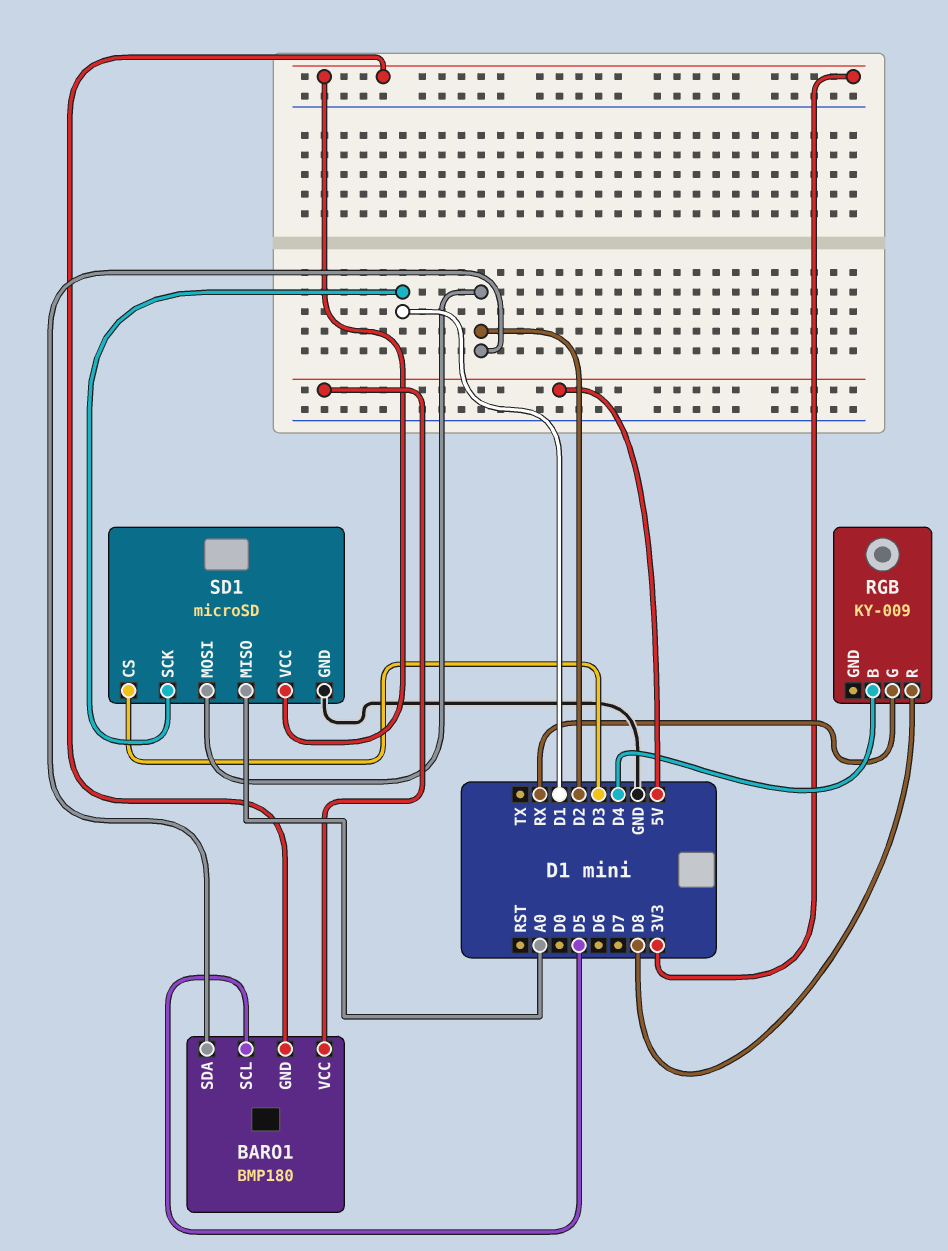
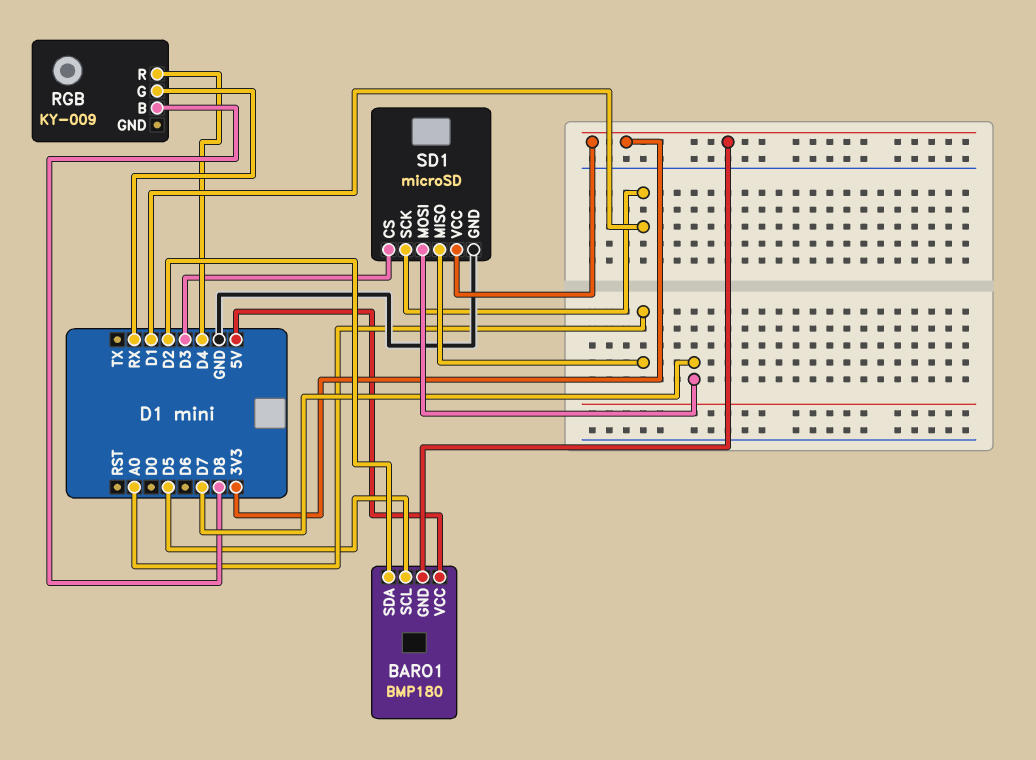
RGB pin B: D4 -> D8
RGB pin R: D8 -> D4
SD1 pin MOSI: D2 -> D7

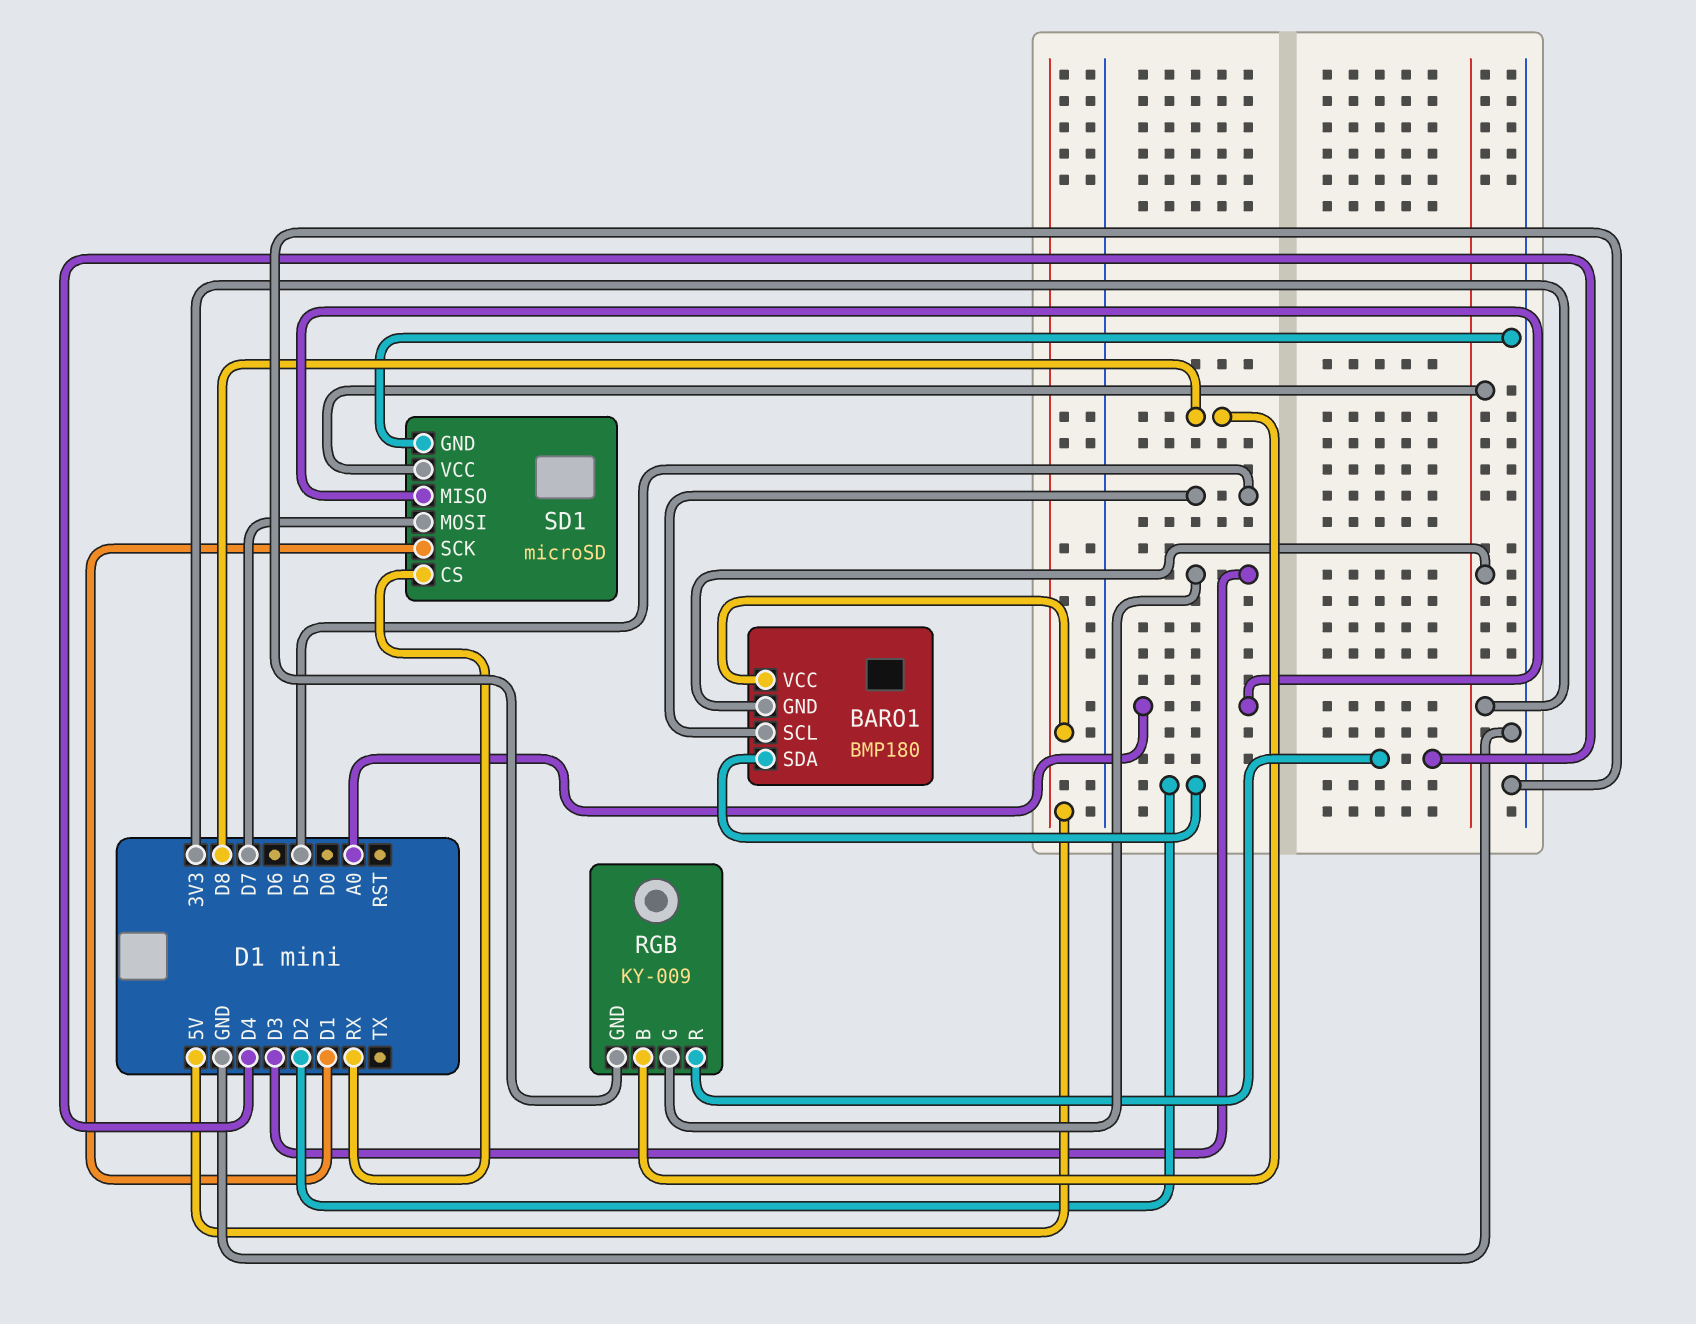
RGB pin G: RX -> D3
RGB pin GND: none -> GND
SD1 pin CS: D3 -> RX

